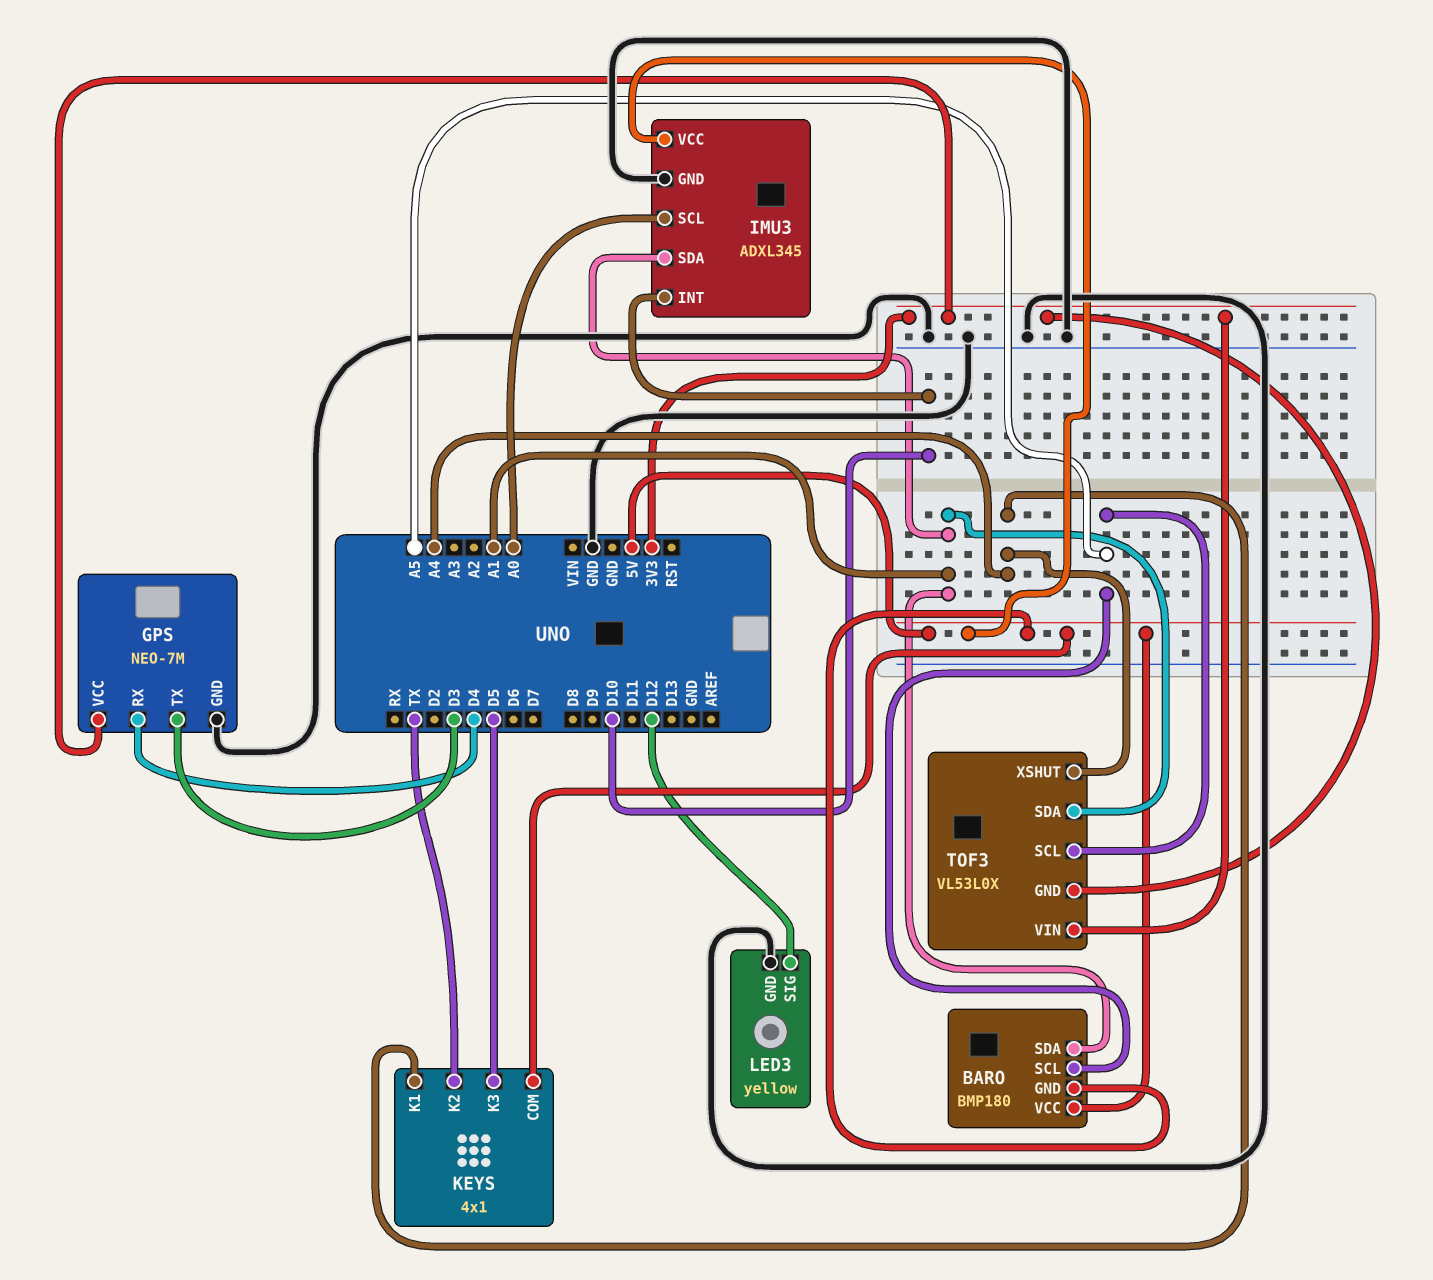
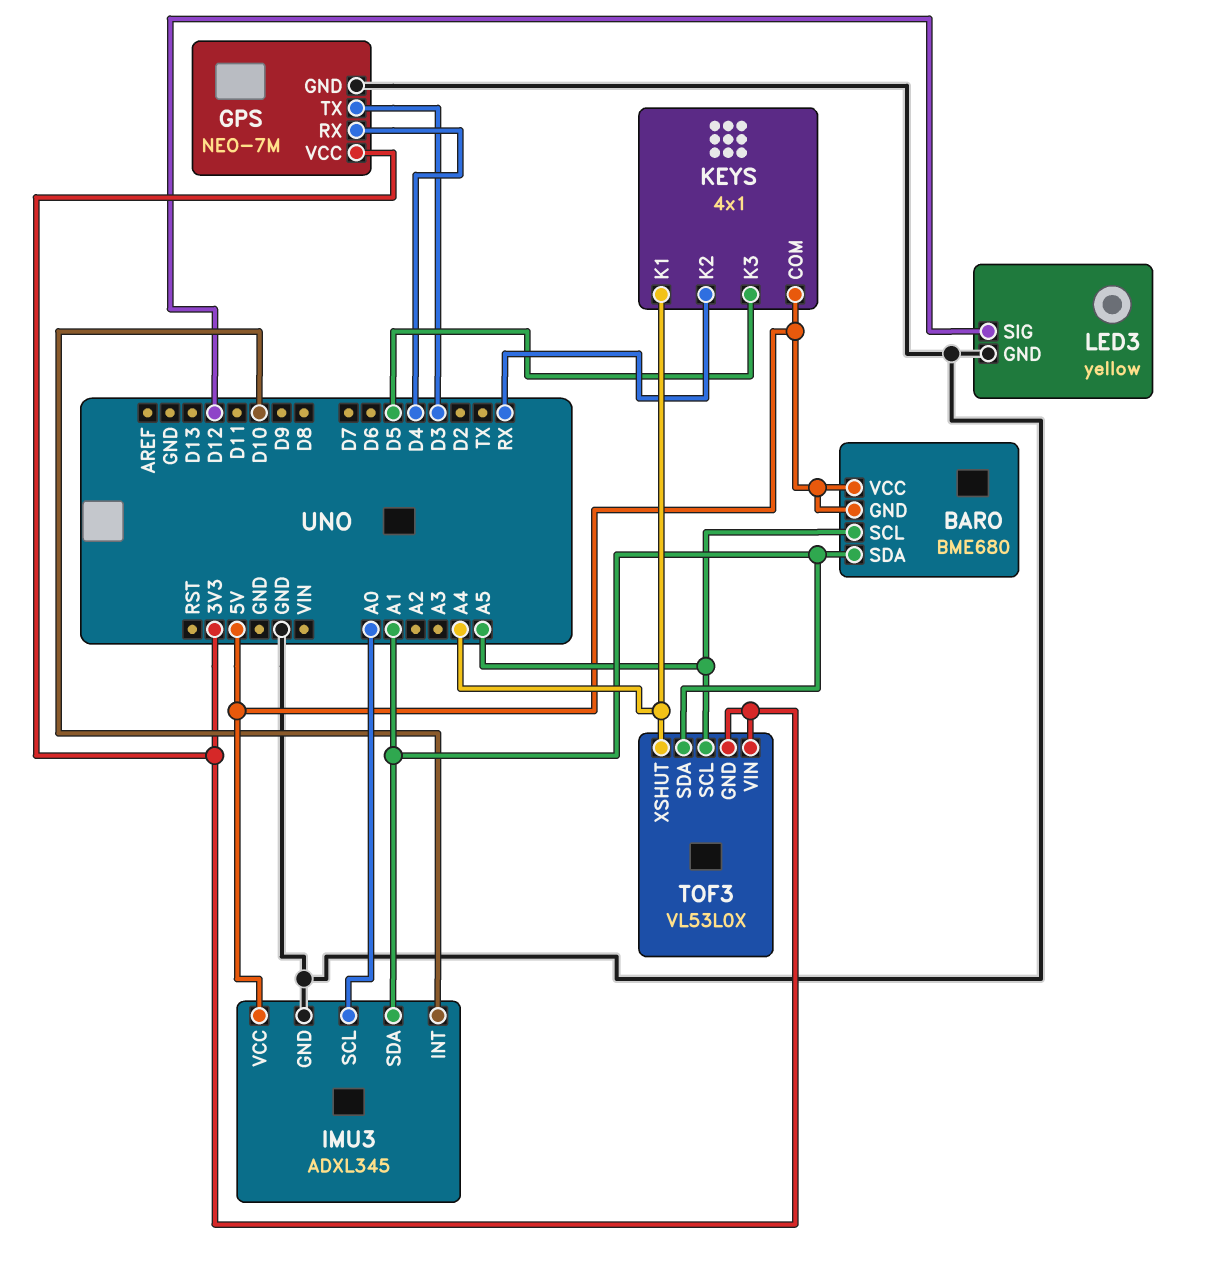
BARO: BMP180 -> BME680
KEYS pin K2: TX -> RX

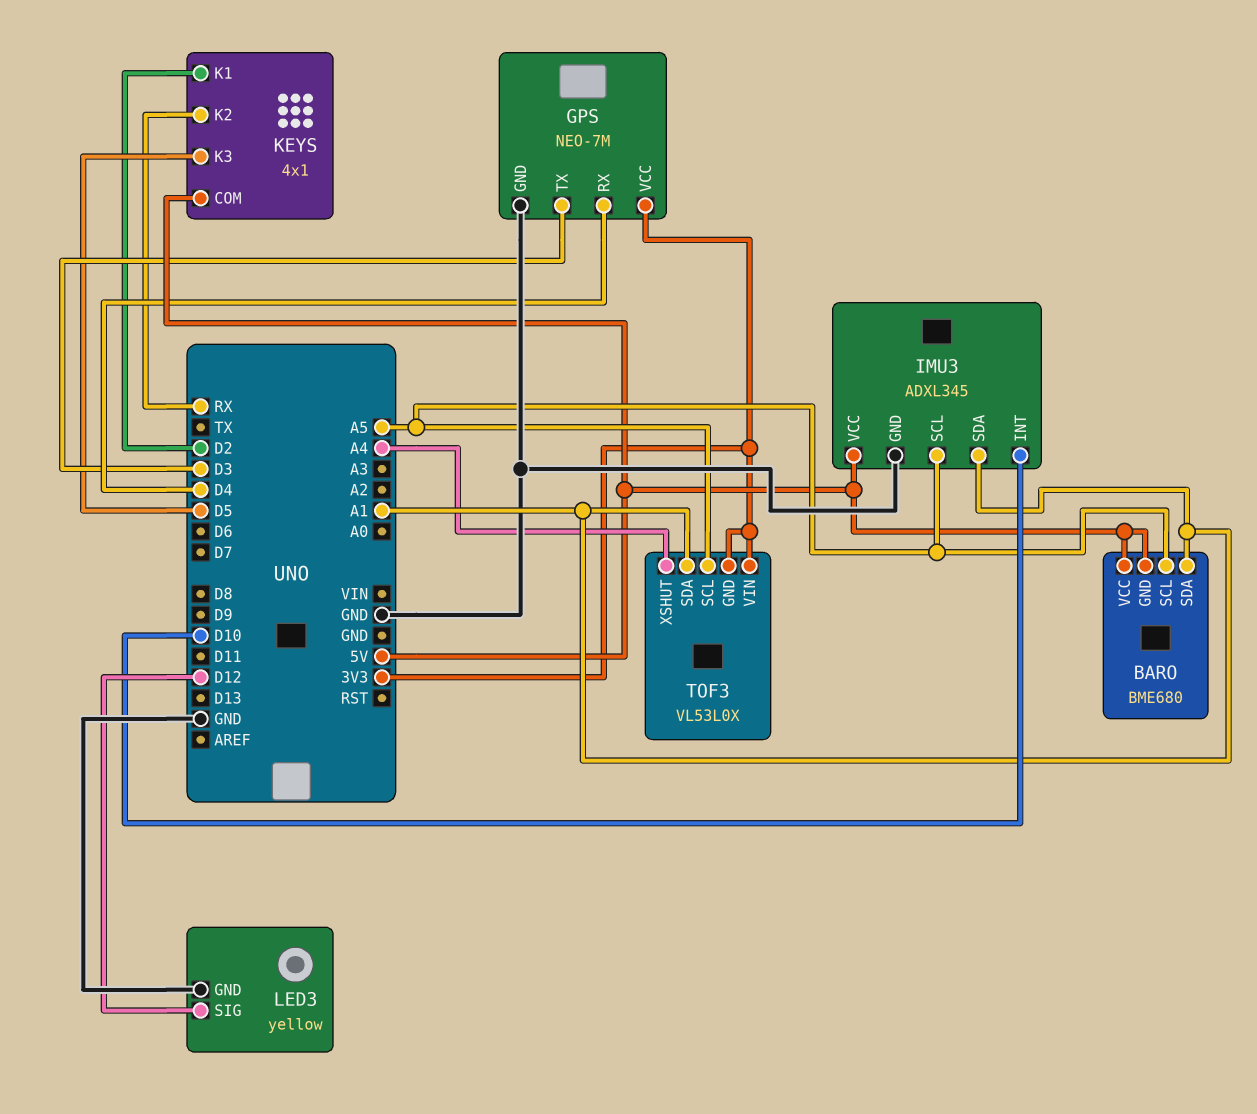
IMU3 pin SCL: A0 -> A5
KEYS pin K1: A4 -> D2

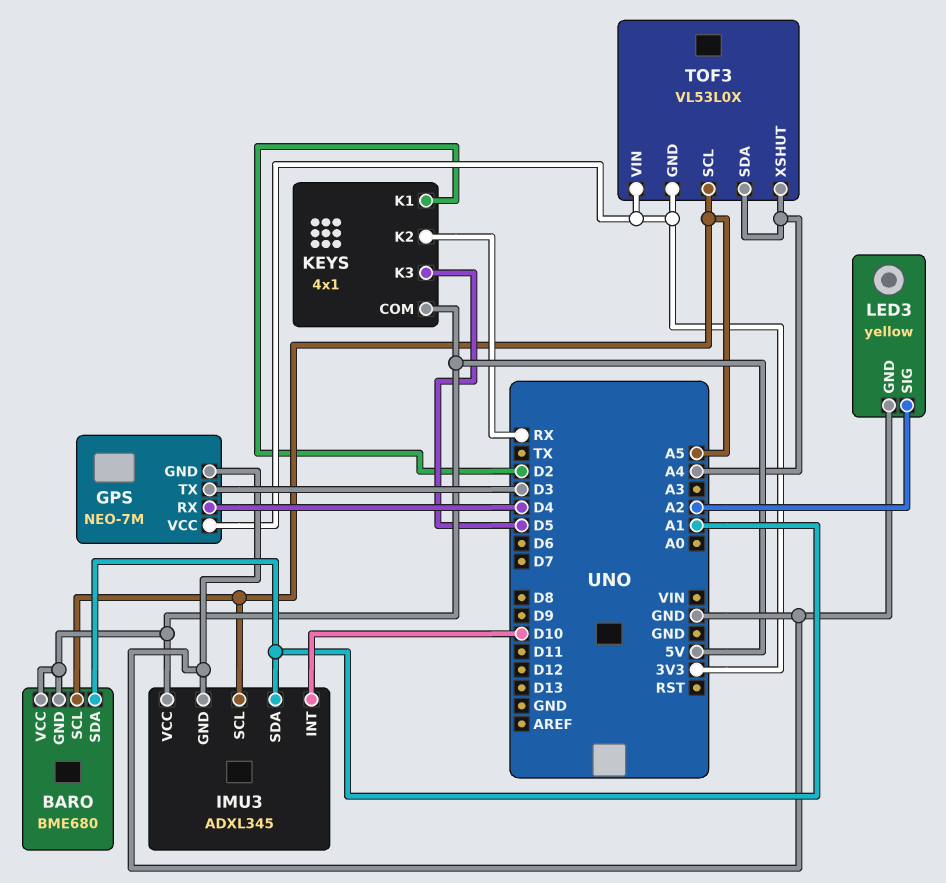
LED3 pin SIG: D12 -> A2
TOF3 pin SDA: A1 -> A4

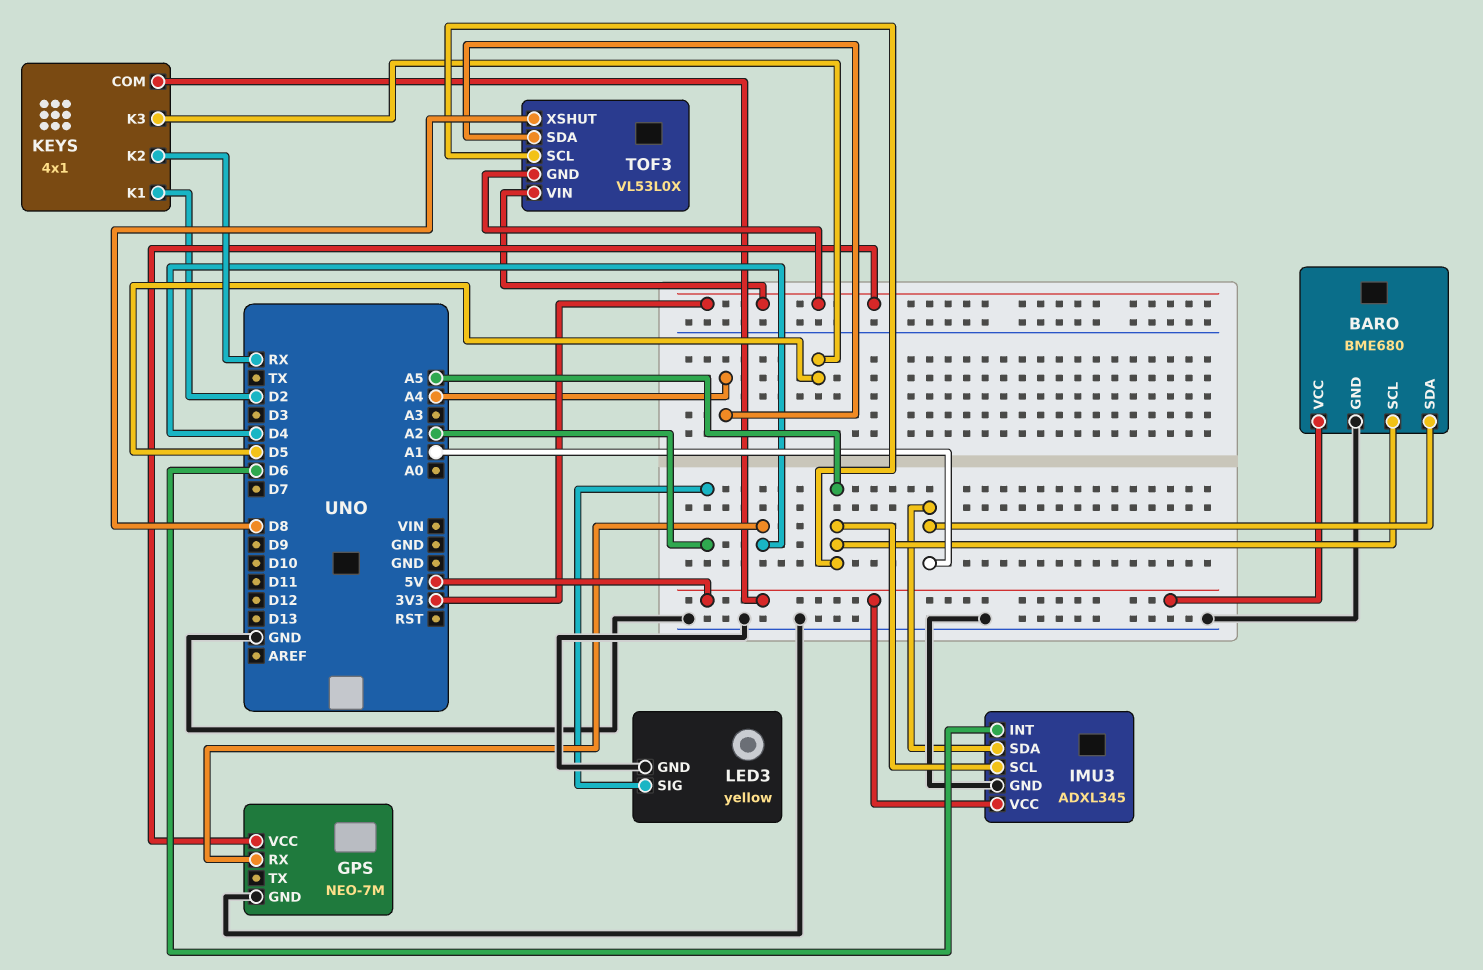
BARO pin GND: 5V -> GND
GPS pin TX: D3 -> none
IMU3 pin INT: D10 -> D6
TOF3 pin XSHUT: A4 -> D8

